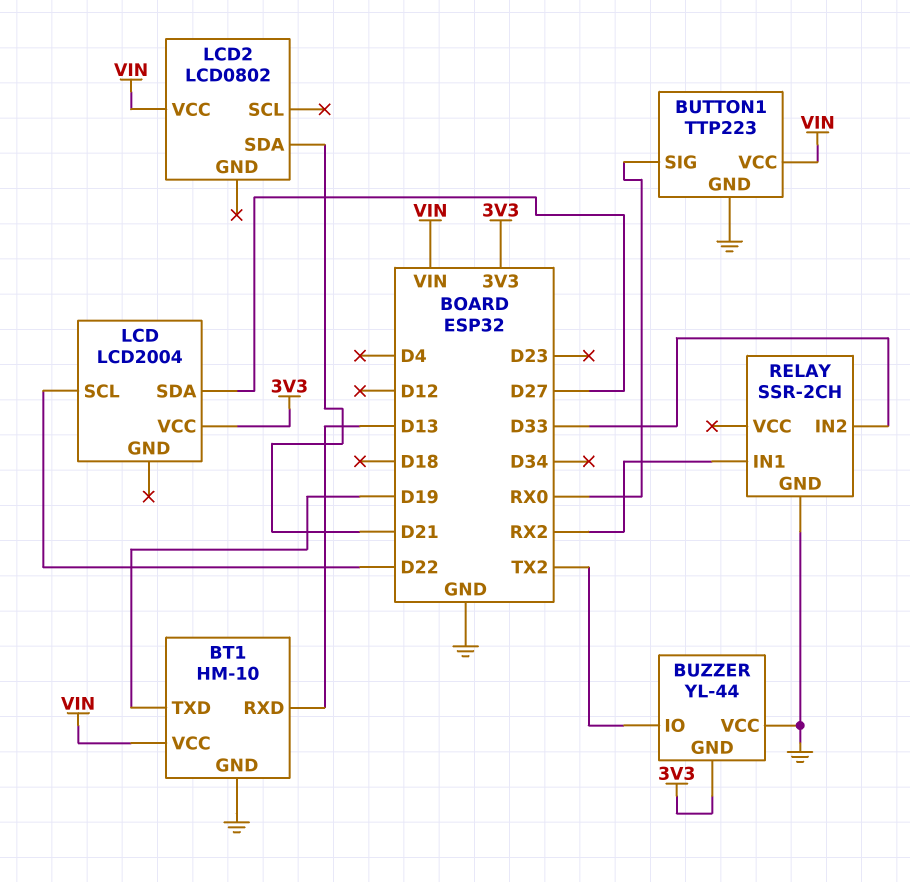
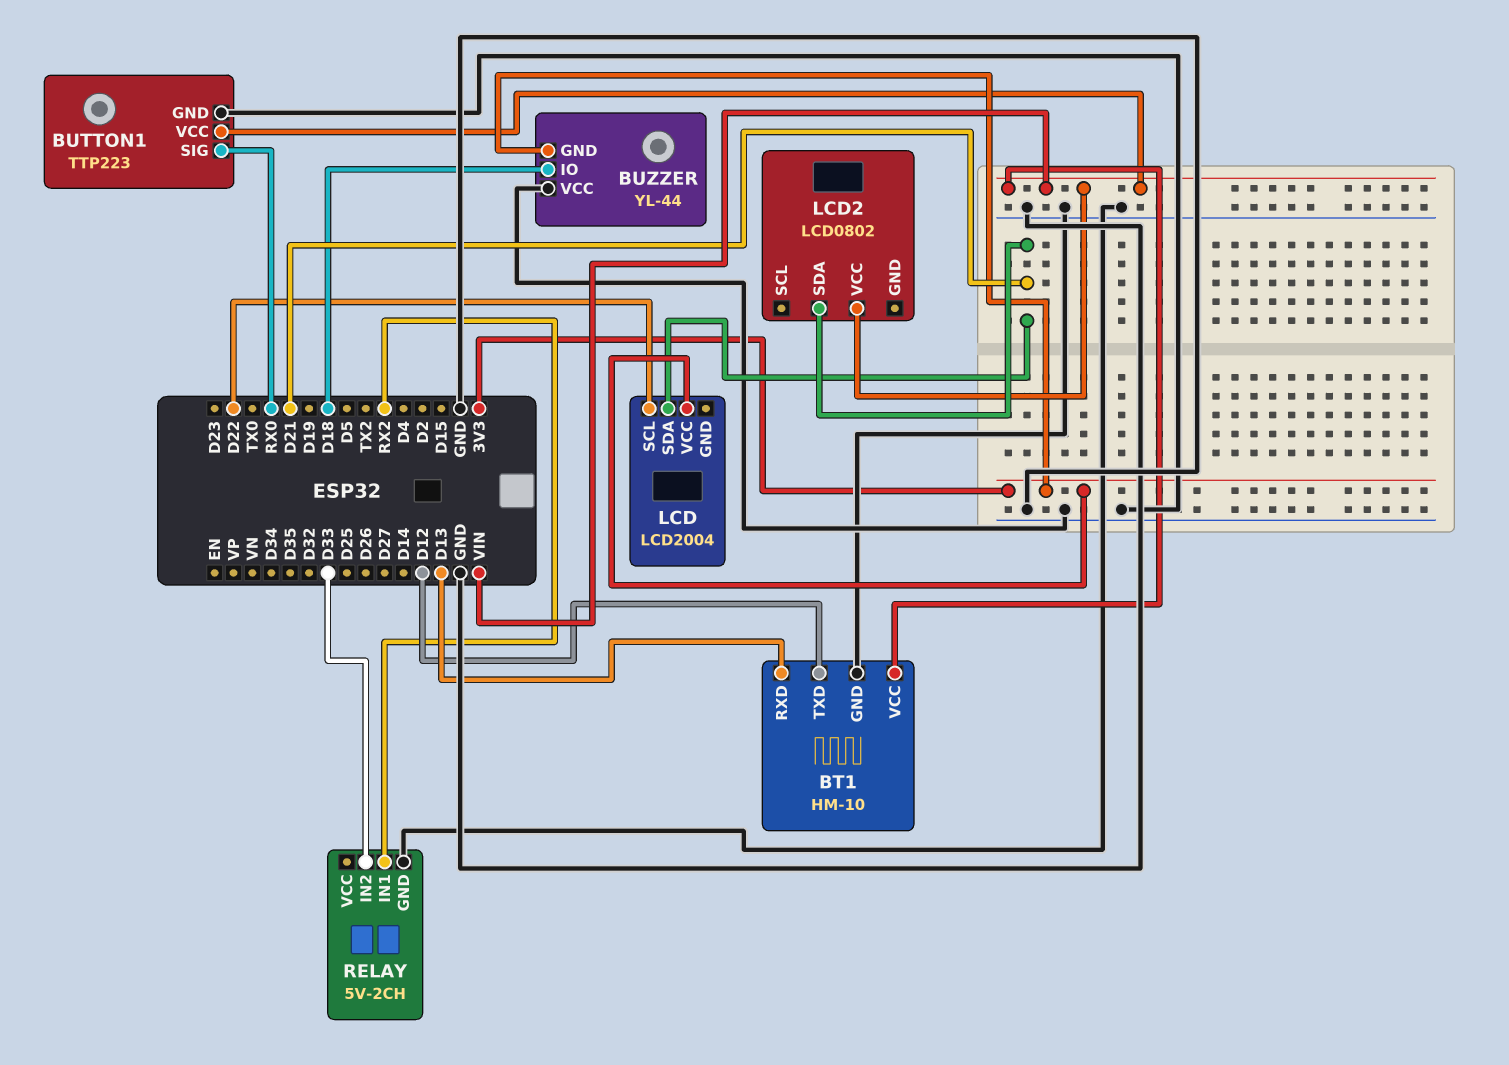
BT1 pin TXD: D19 -> D12
BUZZER pin IO: TX2 -> D18
LCD pin SDA: D27 -> D21
RELAY: SSR-2CH -> 5V-2CH

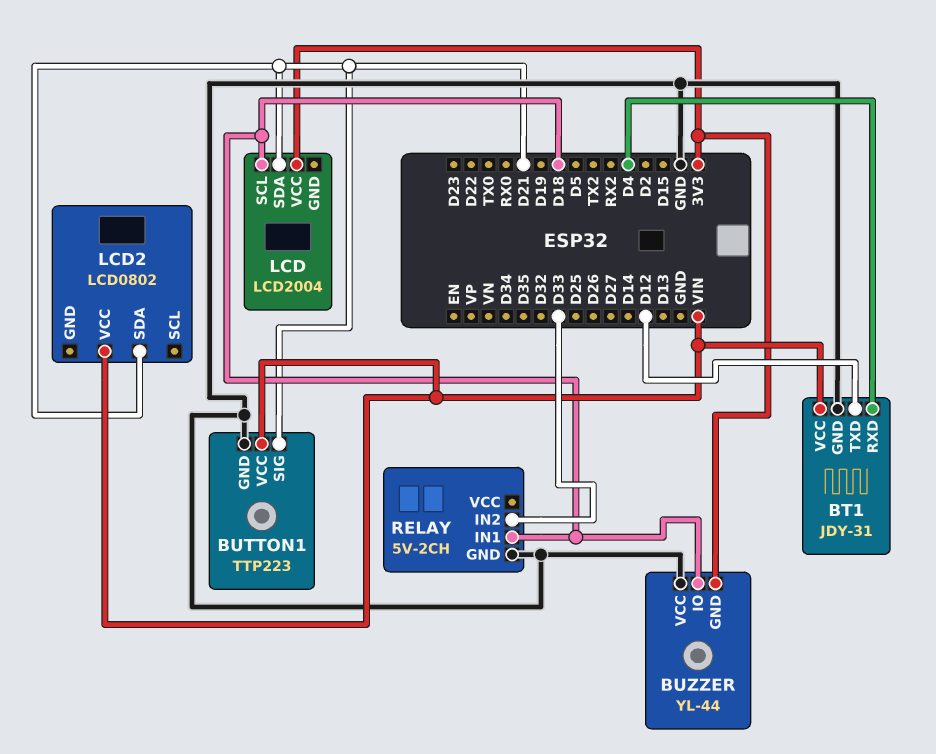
BT1: HM-10 -> JDY-31
BT1 pin RXD: D13 -> D4
BUTTON1 pin SIG: RX0 -> D21
LCD pin SCL: D22 -> D18
RELAY pin IN1: RX2 -> D18

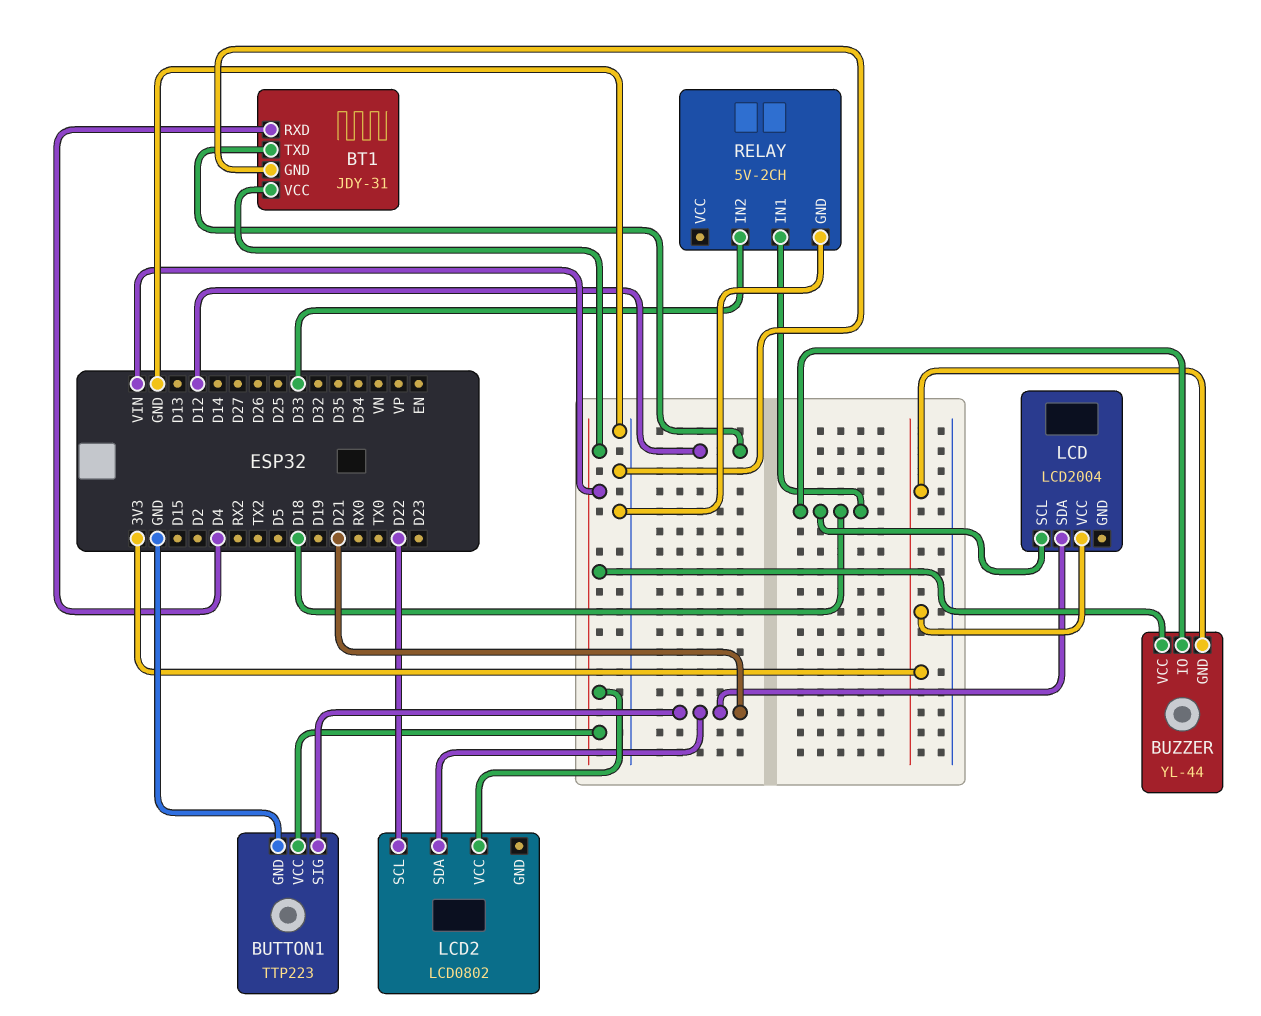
BUZZER pin VCC: GND -> VIN
LCD2 pin SCL: none -> D22

